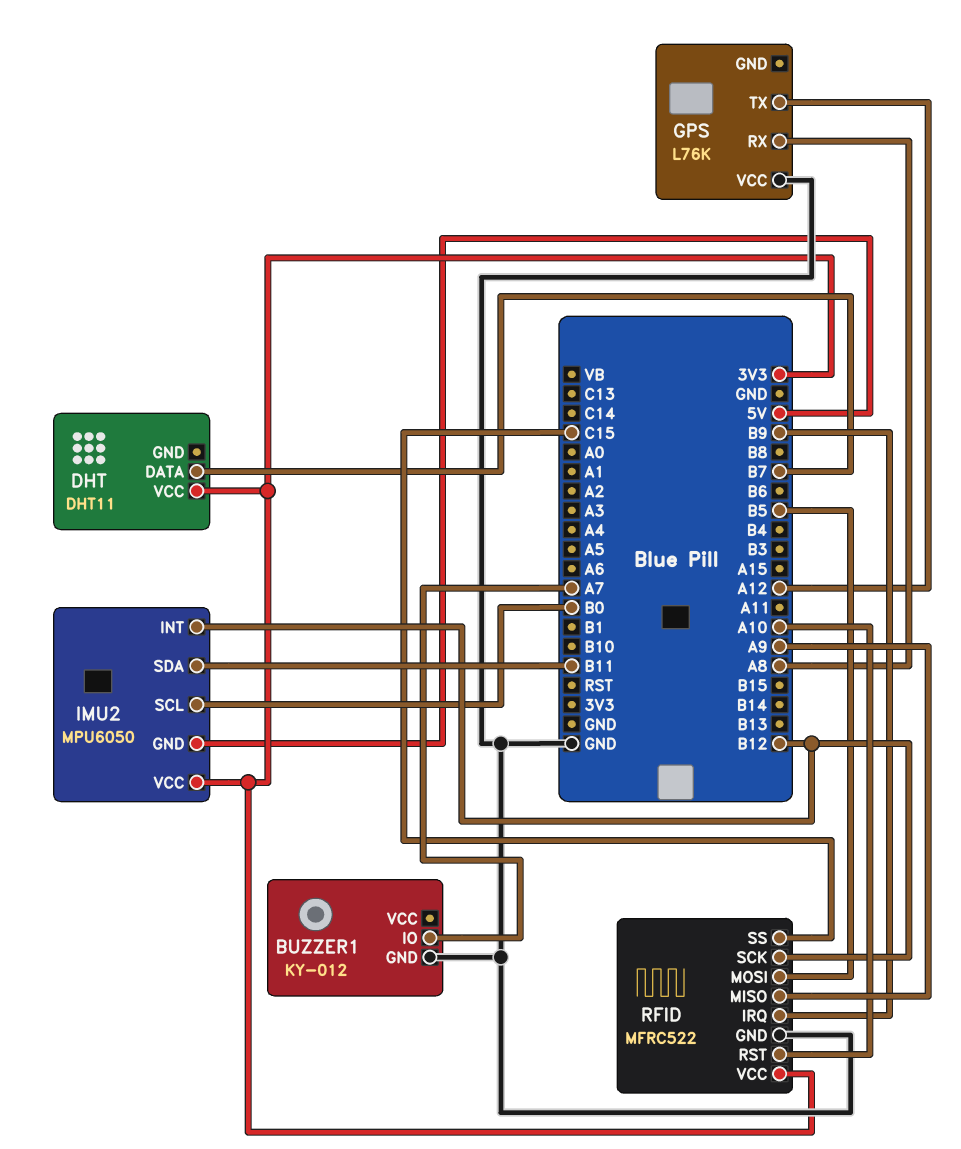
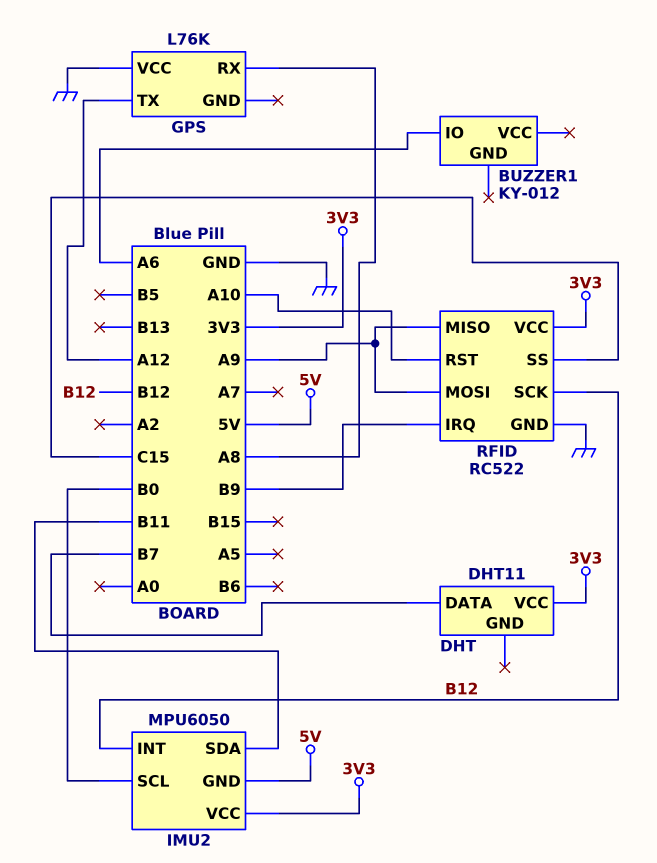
BUZZER1 pin GND: GND -> none
BUZZER1 pin IO: A7 -> A6
RFID: MFRC522 -> RC522
RFID pin MOSI: B5 -> A9

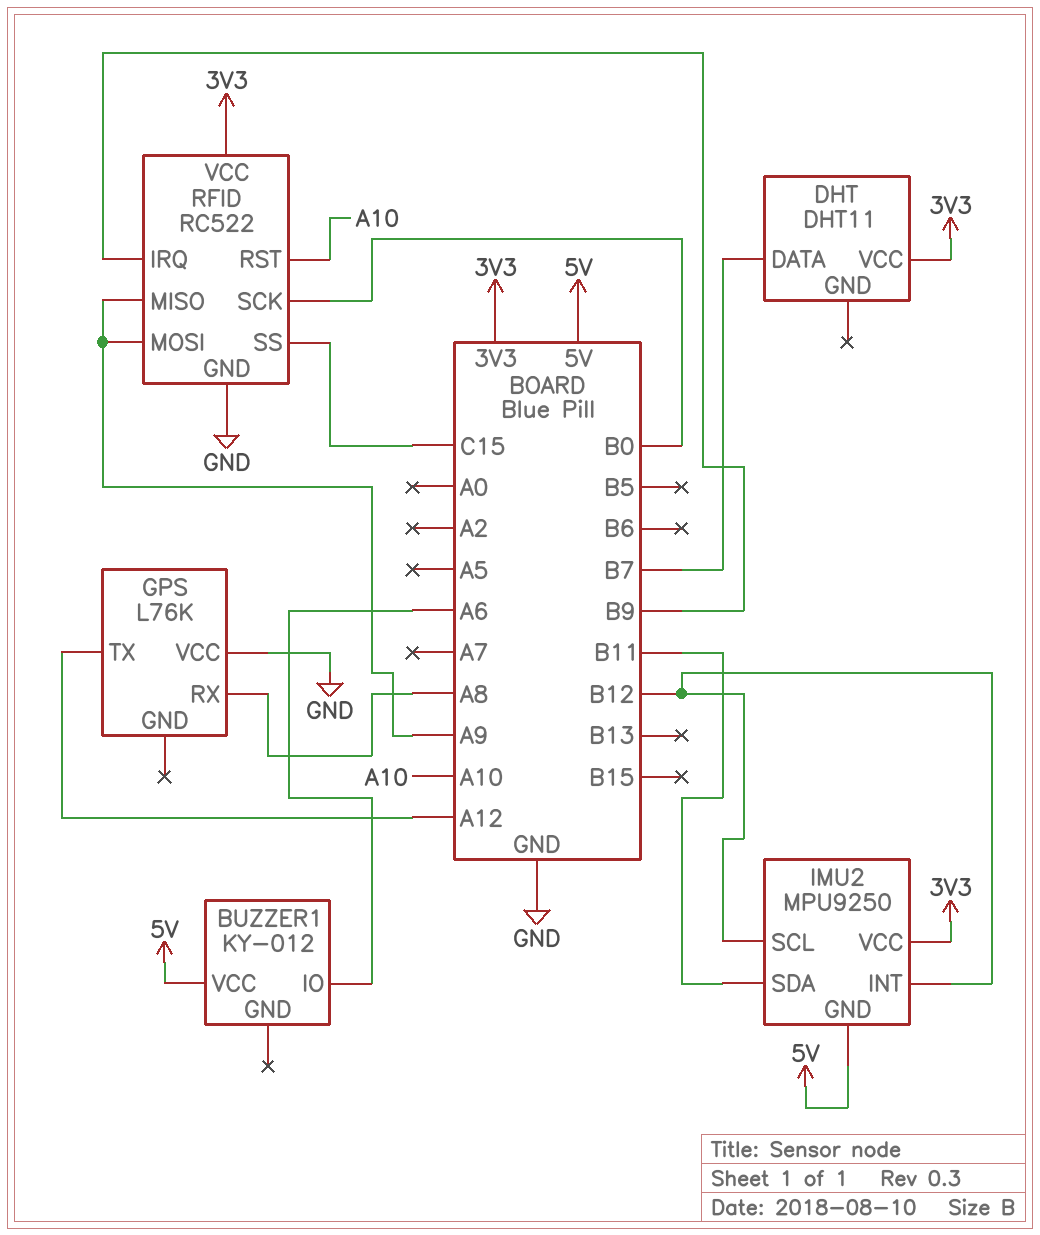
BUZZER1 pin VCC: none -> 5V
IMU2: MPU6050 -> MPU9250
IMU2 pin SCL: B0 -> B12
RFID pin SCK: B12 -> B0

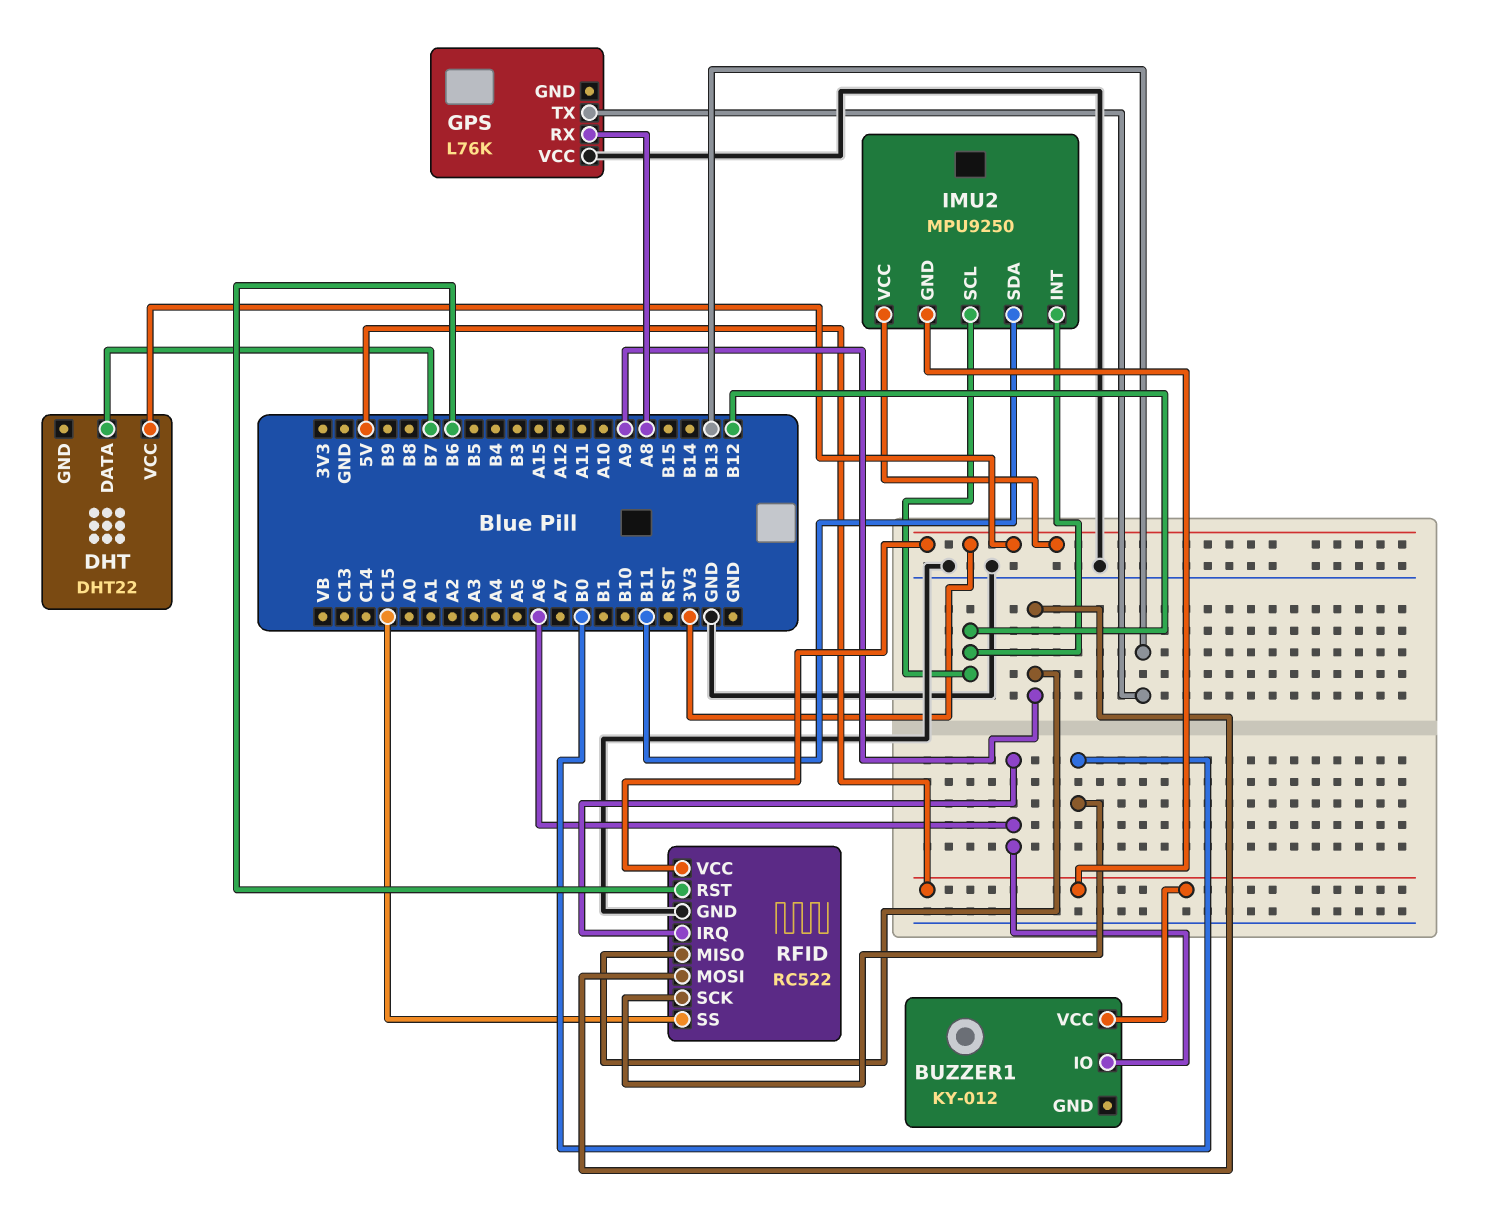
DHT: DHT11 -> DHT22
GPS pin TX: A12 -> B13
RFID pin IRQ: B9 -> A6
RFID pin RST: A10 -> B6

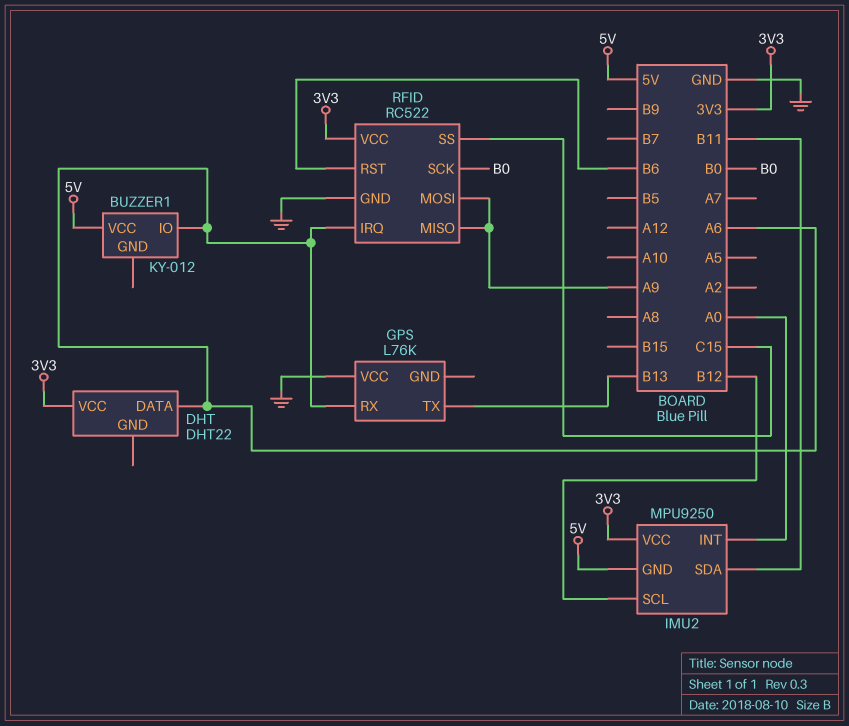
DHT pin DATA: B7 -> A6
GPS pin RX: A8 -> A6
IMU2 pin INT: B12 -> A0

